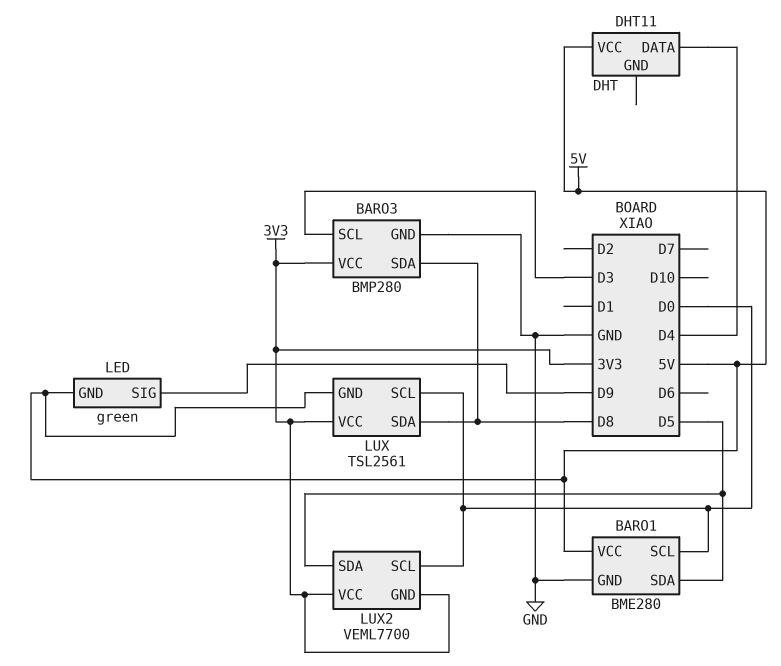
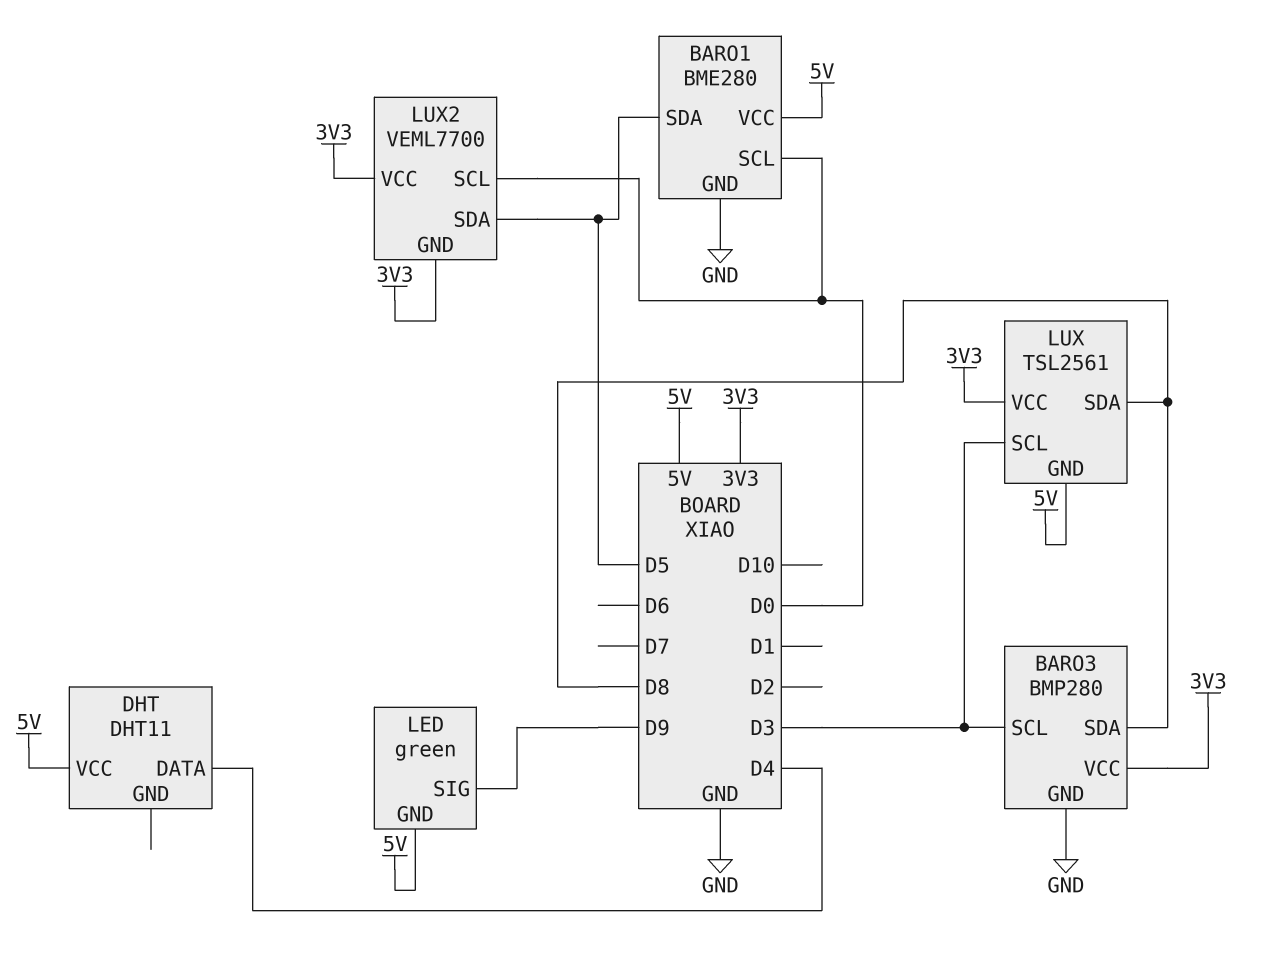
LUX pin SCL: D0 -> D3

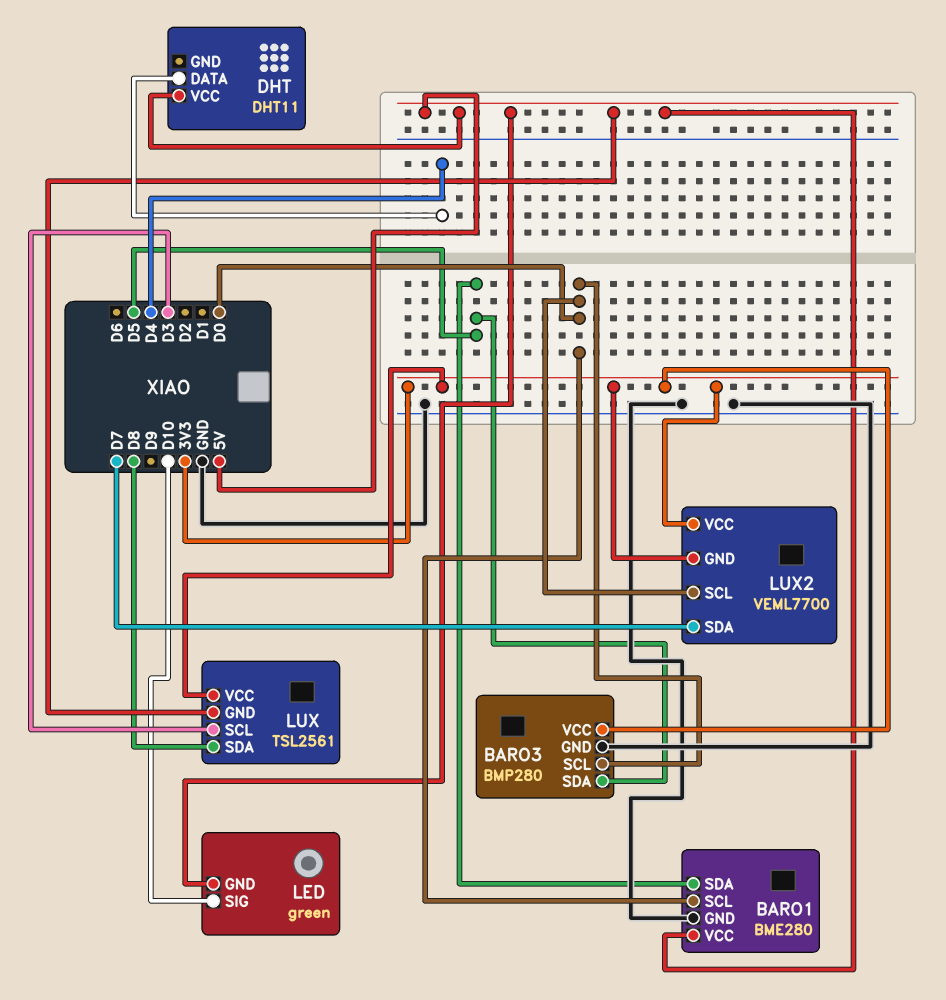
BARO3 pin SCL: D3 -> D0
BARO3 pin SDA: D8 -> D5
LED pin SIG: D9 -> D10
LUX2 pin SDA: D5 -> D7

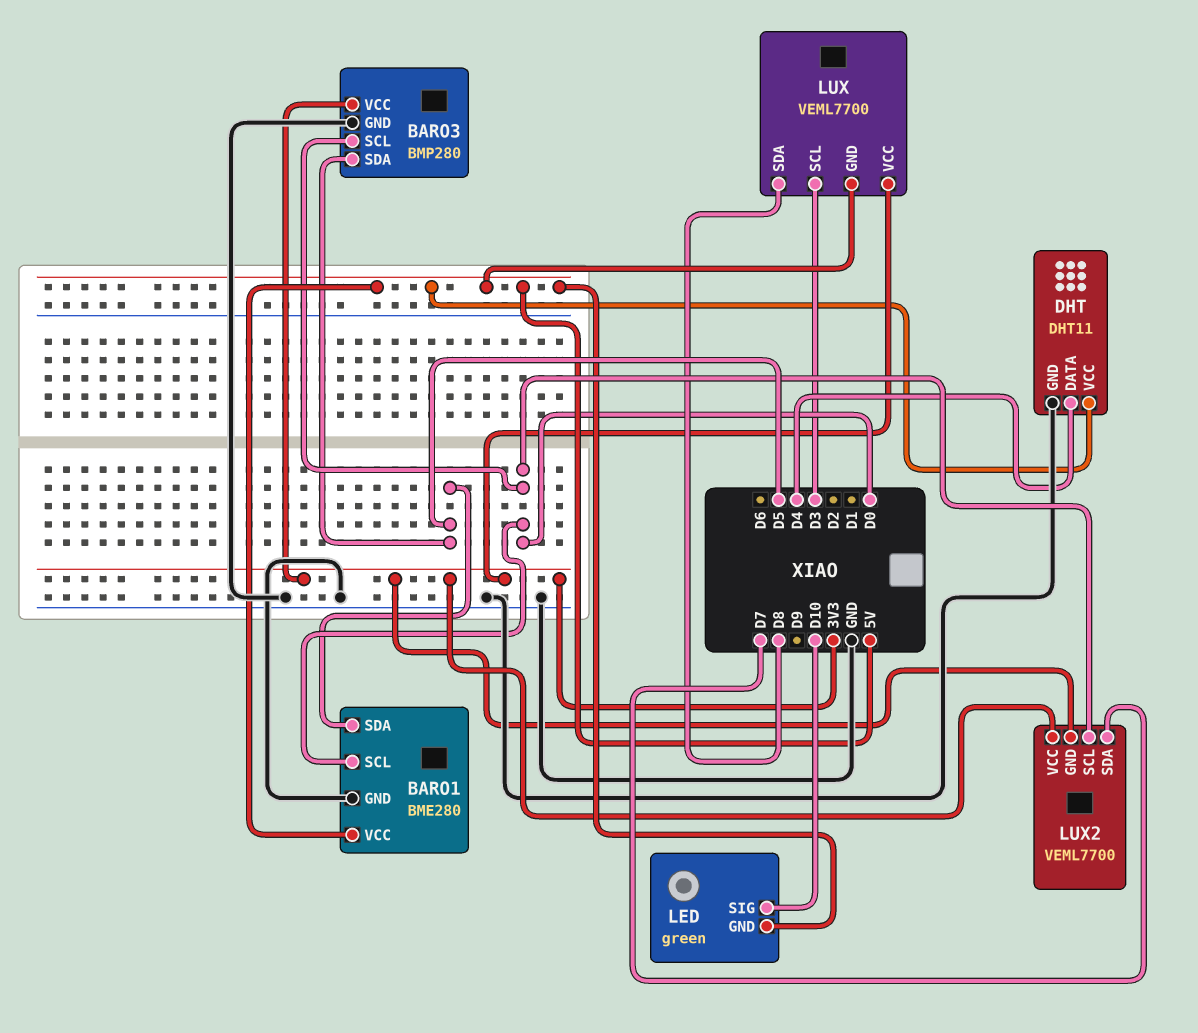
DHT pin GND: none -> GND
LUX: TSL2561 -> VEML7700

